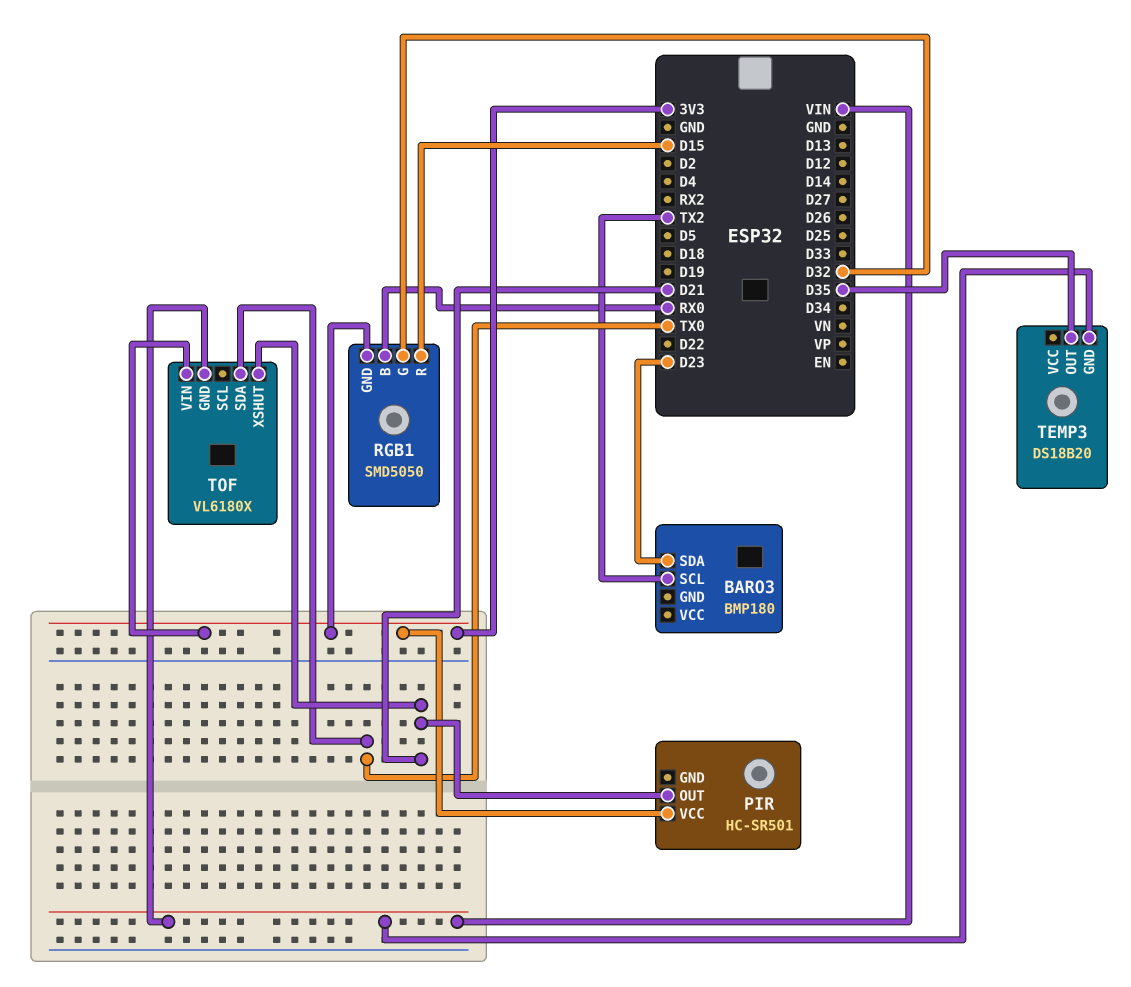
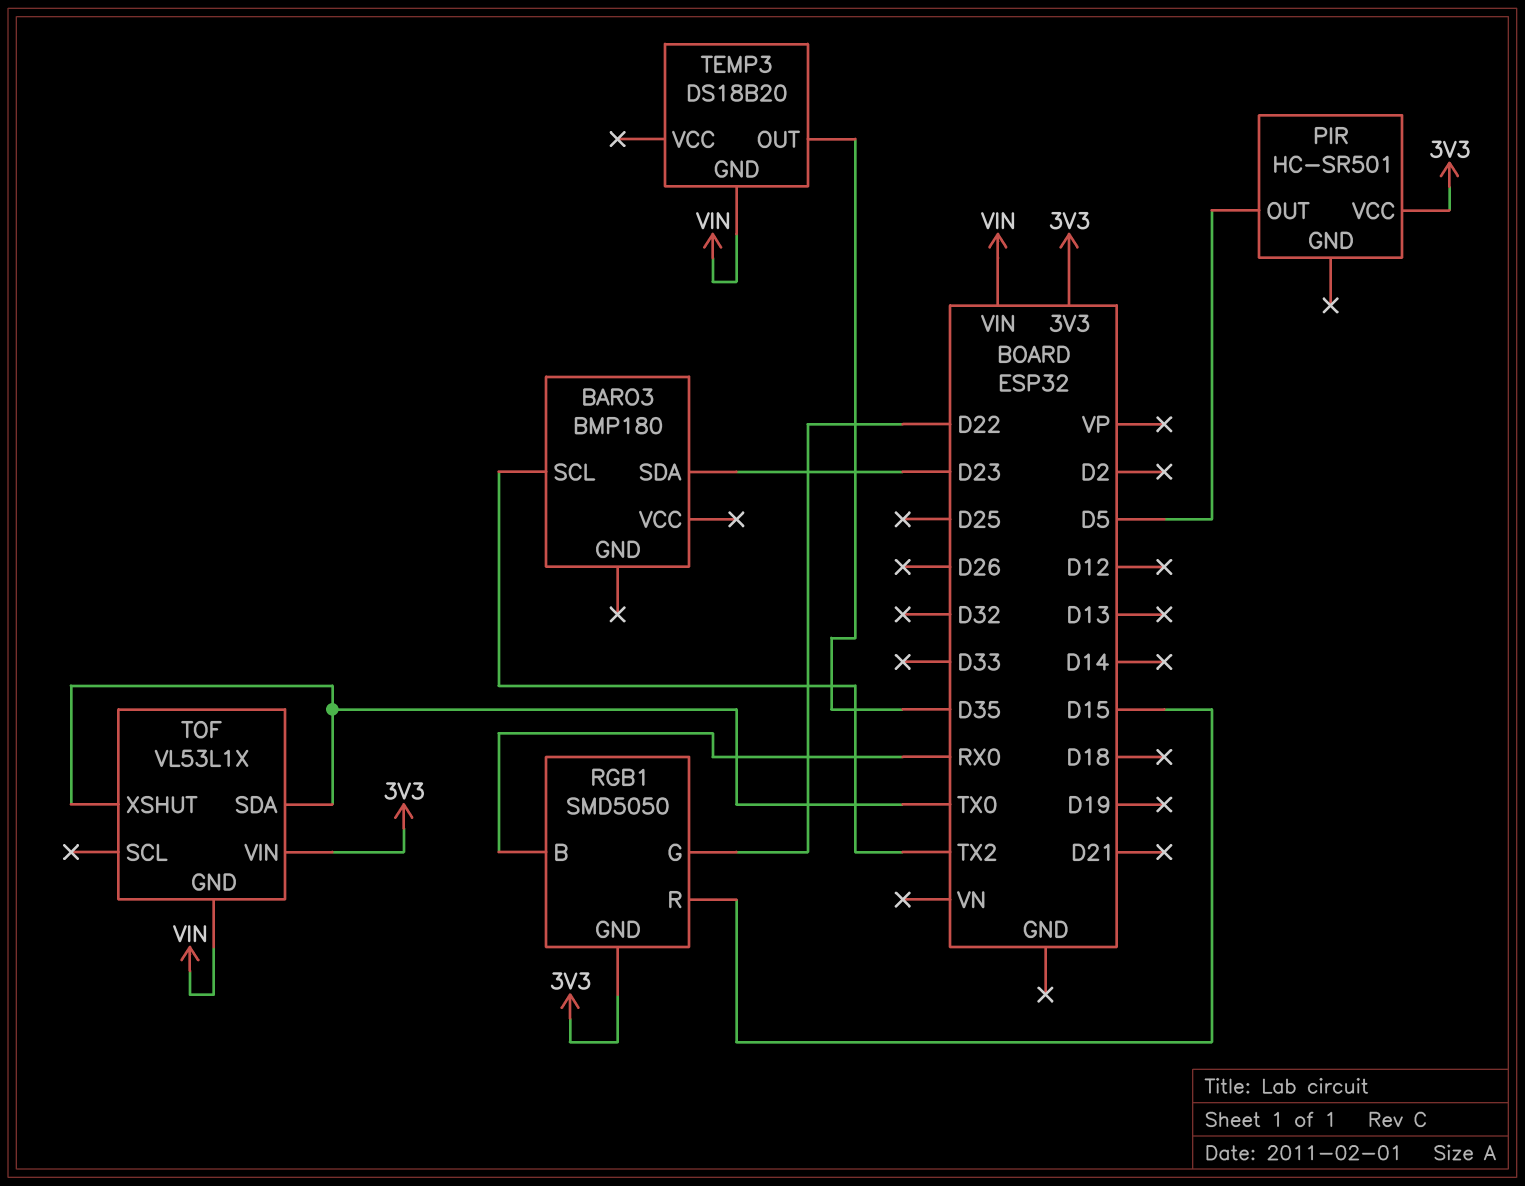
PIR pin OUT: D21 -> D5
RGB1 pin G: D32 -> D22
TOF: VL6180X -> VL53L1X
TOF pin XSHUT: D21 -> TX0

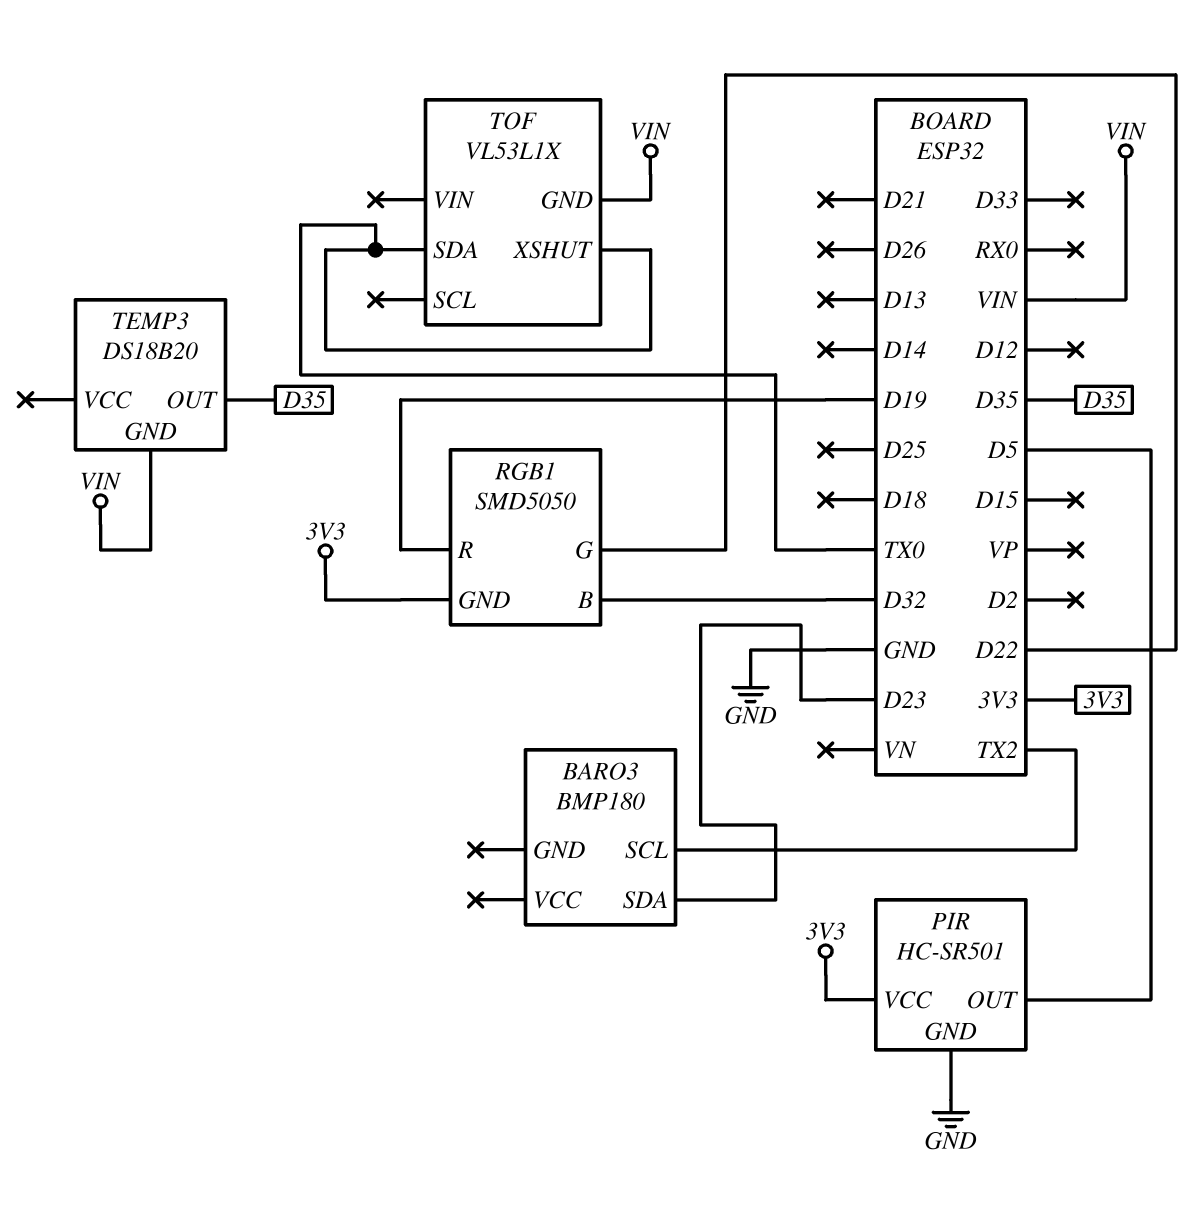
PIR pin GND: none -> GND
RGB1 pin B: RX0 -> D32
RGB1 pin R: D15 -> D19
TOF pin VIN: 3V3 -> none

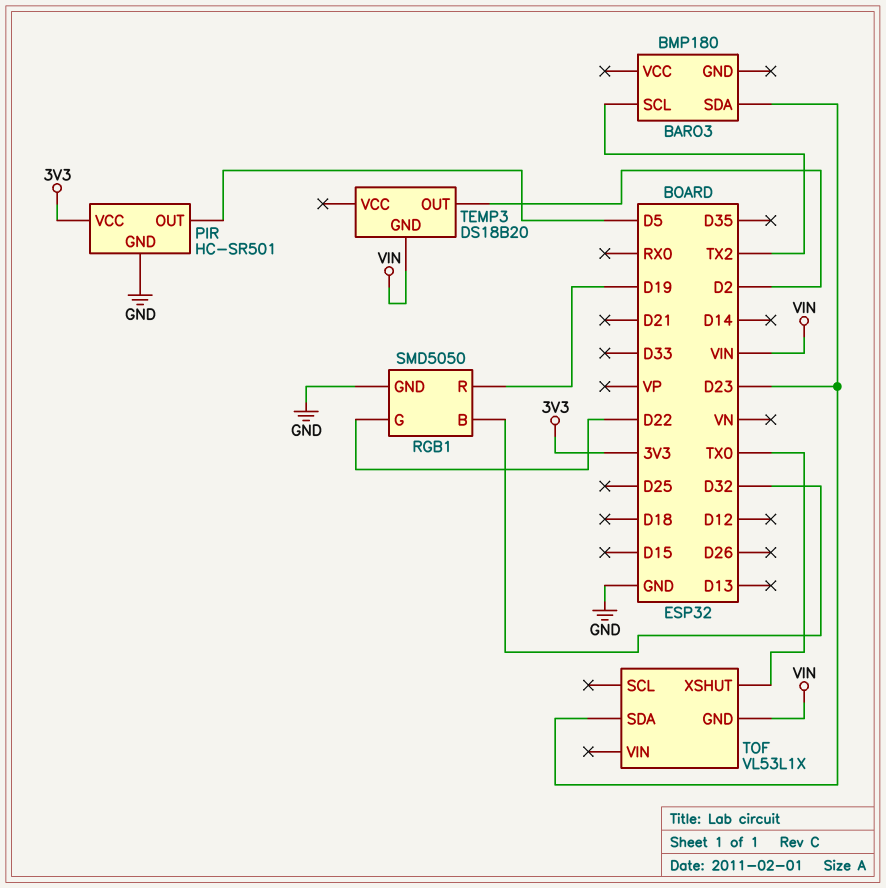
RGB1 pin GND: 3V3 -> GND
TEMP3 pin OUT: D35 -> D2
TOF pin SDA: TX0 -> D23

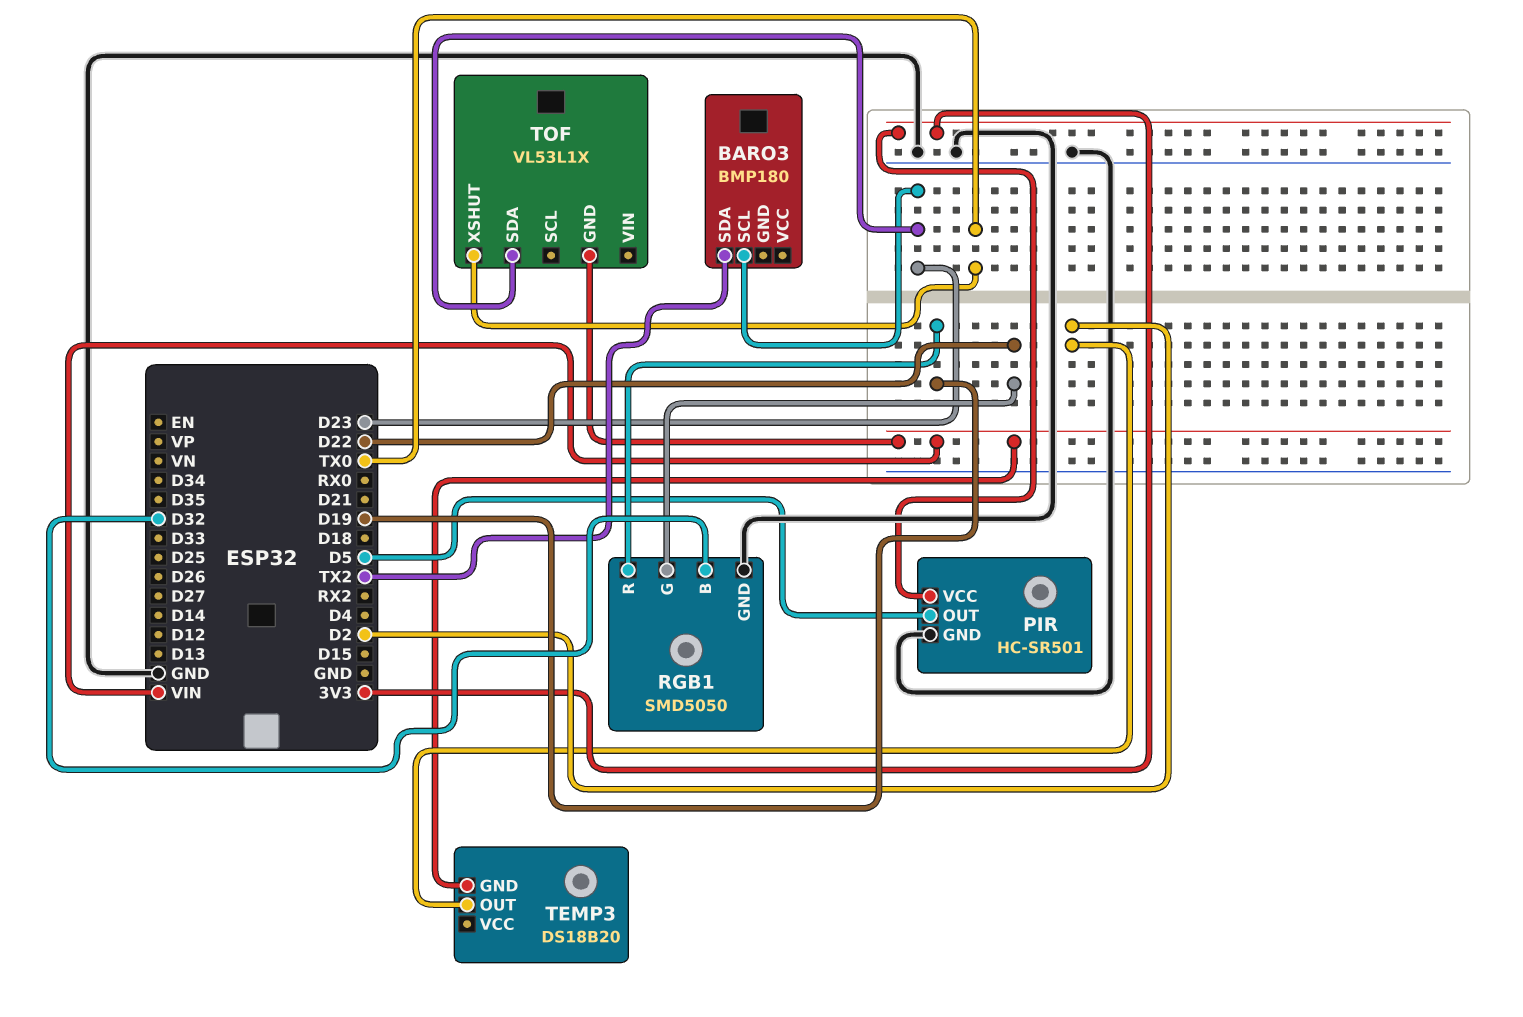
BARO3 pin SCL: TX2 -> D23
BARO3 pin SDA: D23 -> TX2

